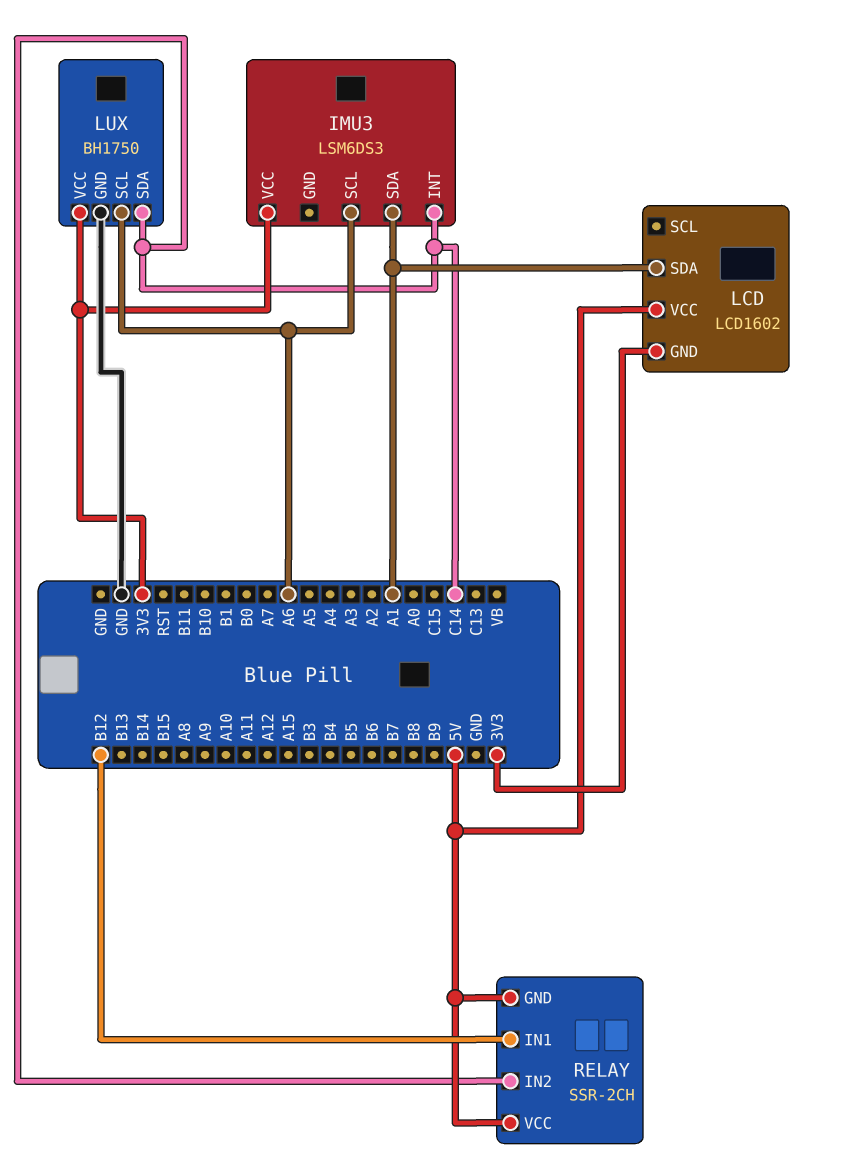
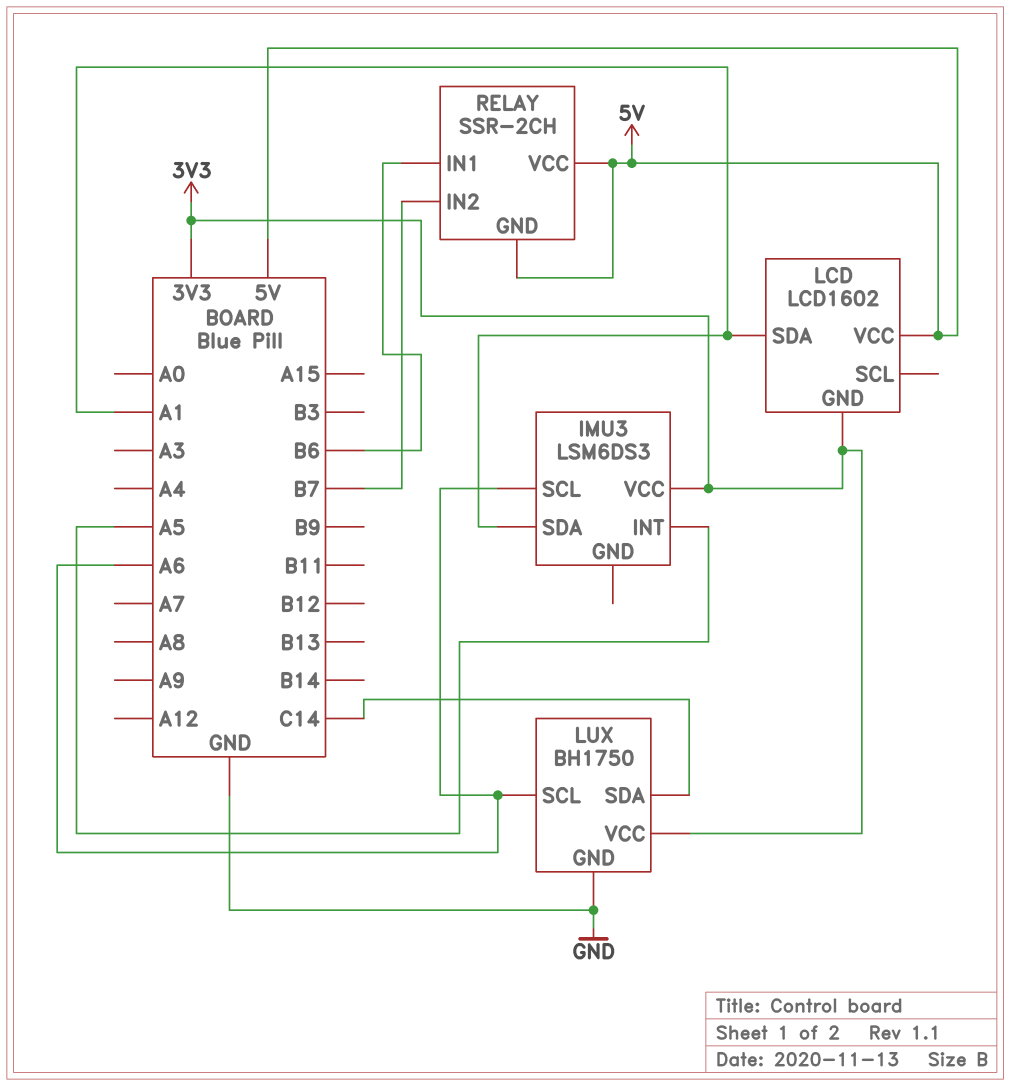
IMU3 pin INT: C14 -> A5
RELAY pin IN1: B12 -> B6
RELAY pin IN2: C14 -> B7

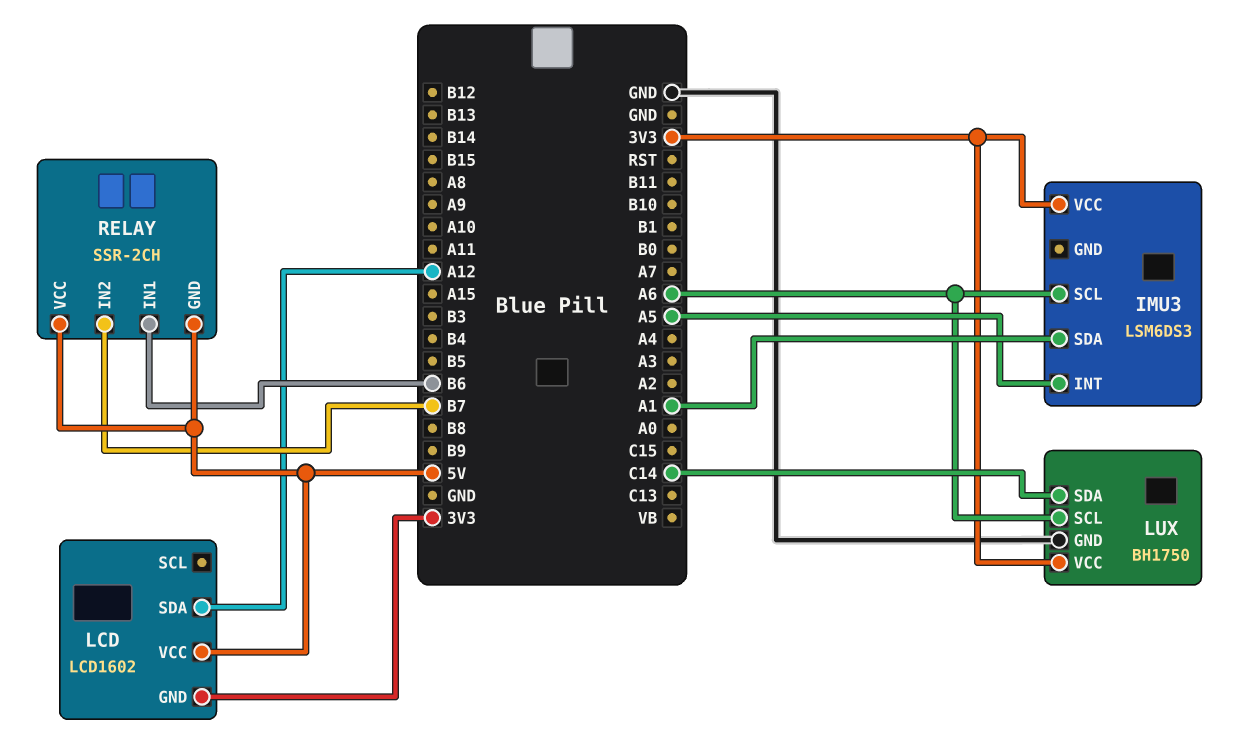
LCD pin SDA: A1 -> A12

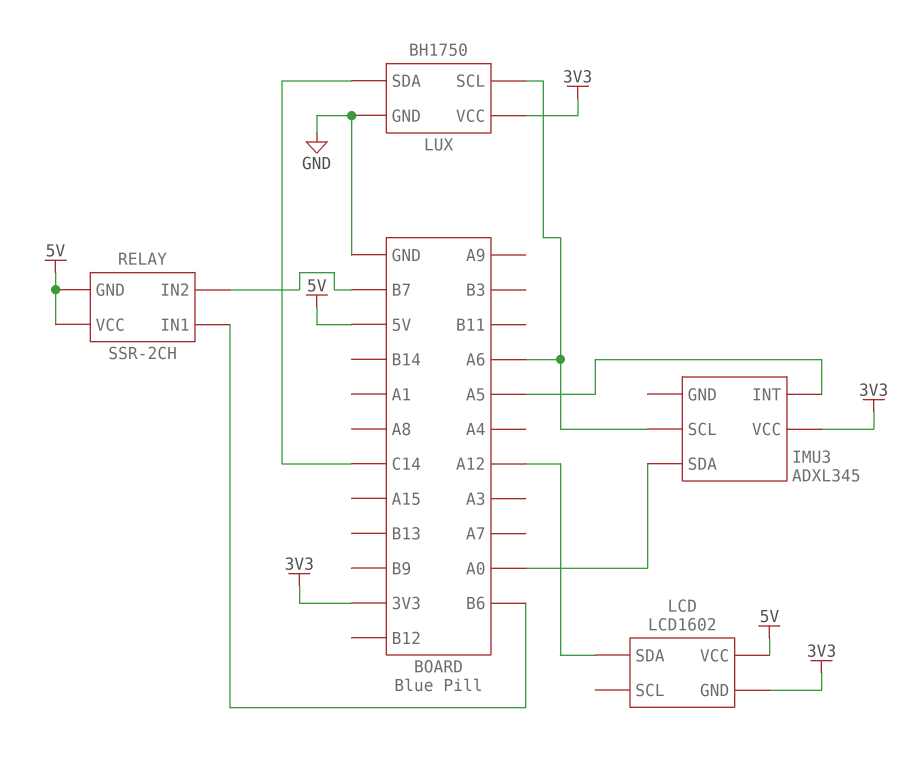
IMU3: LSM6DS3 -> ADXL345
IMU3 pin SDA: A1 -> A0

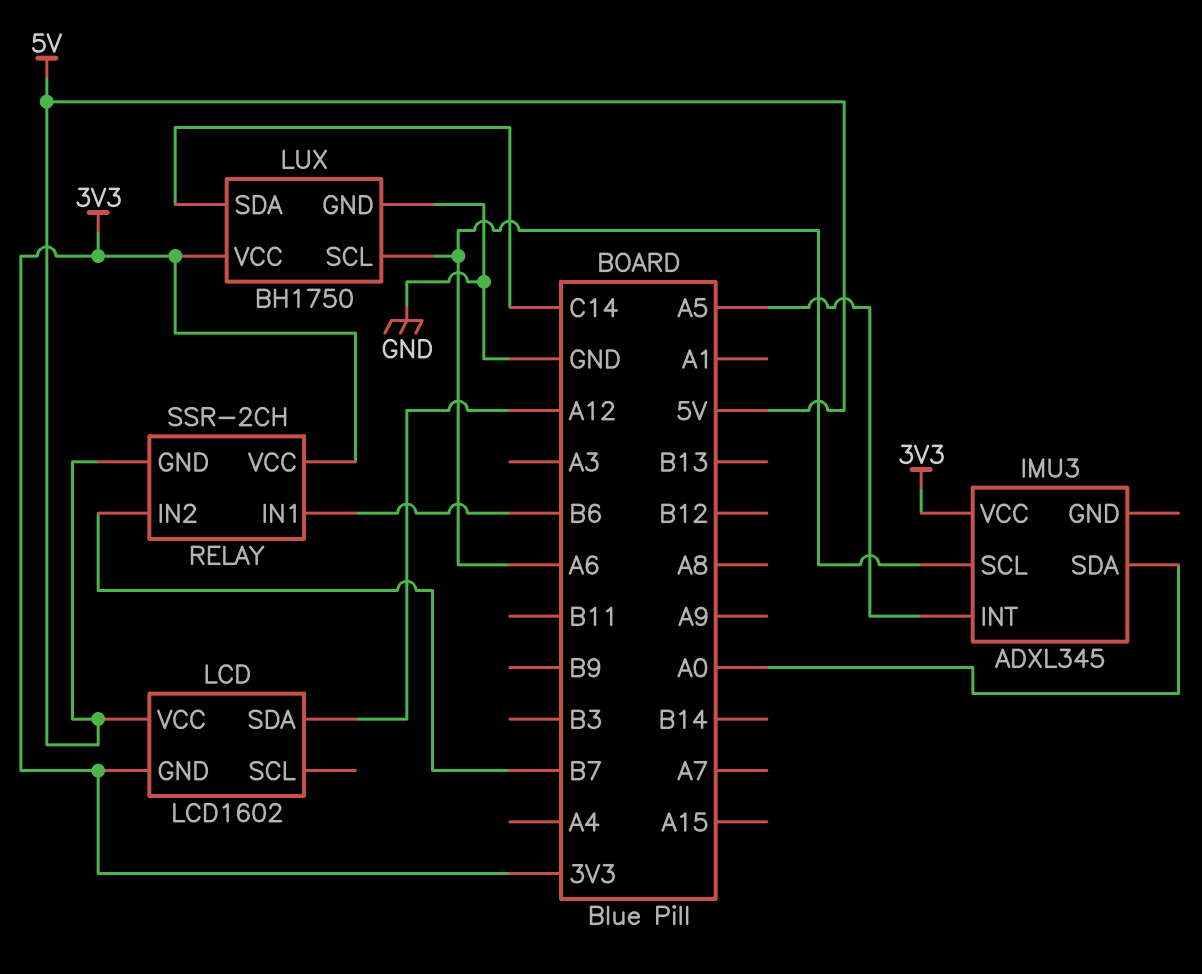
RELAY pin VCC: 5V -> 3V3

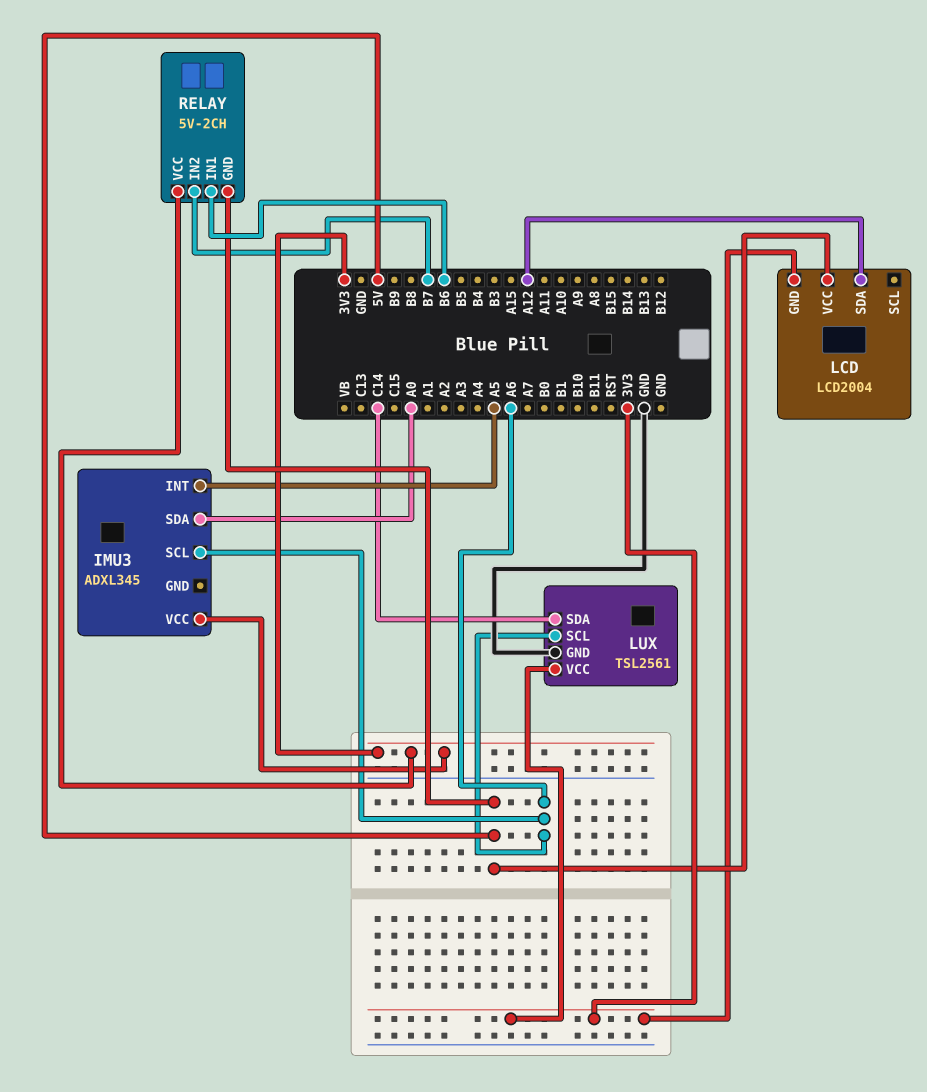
LCD: LCD1602 -> LCD2004
LUX: BH1750 -> TSL2561
RELAY: SSR-2CH -> 5V-2CH

